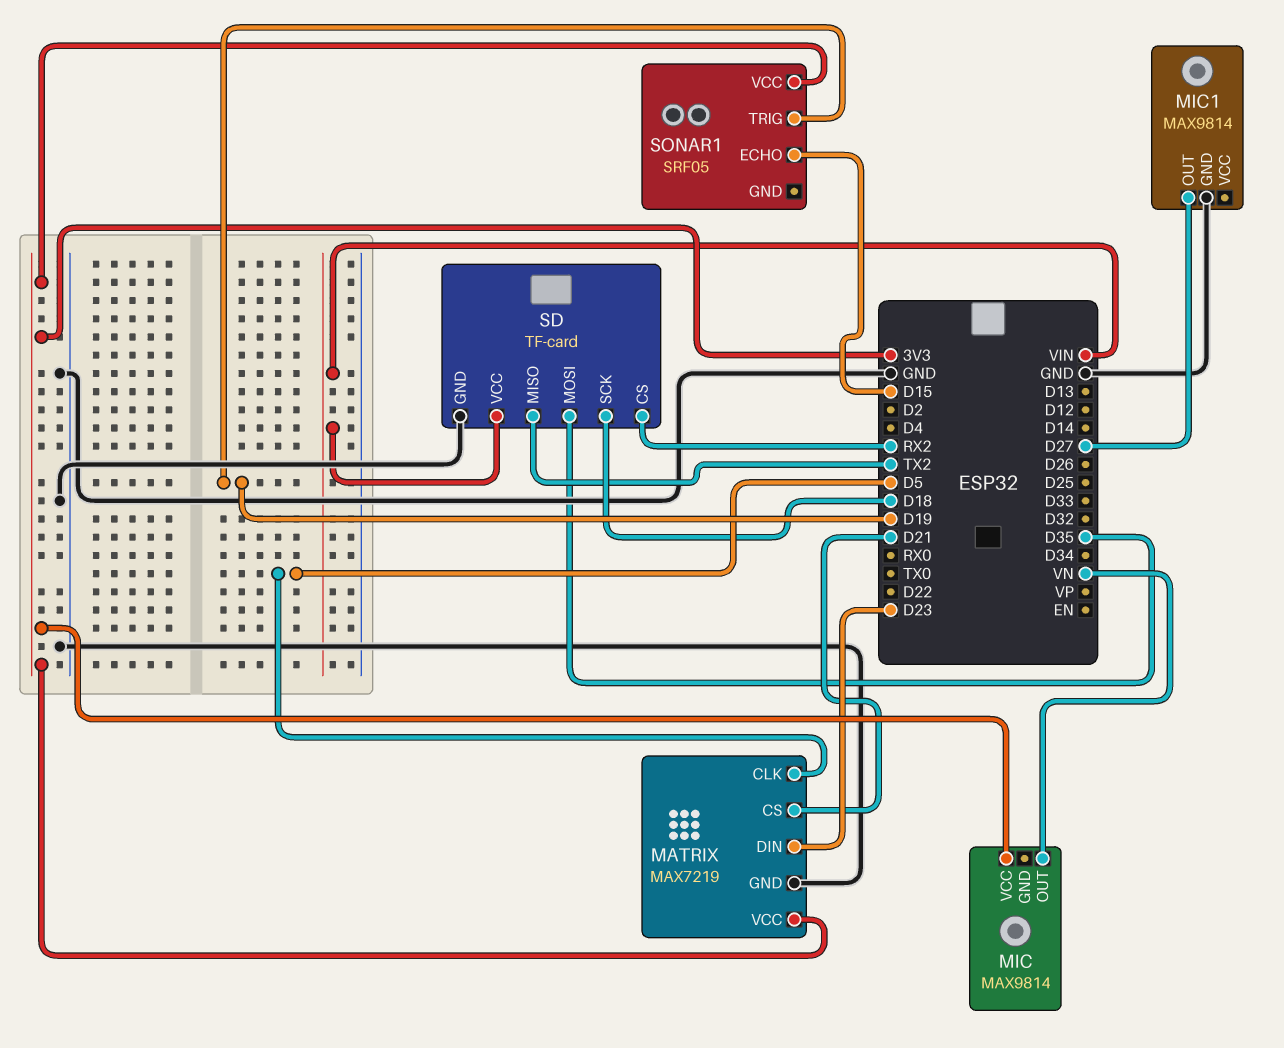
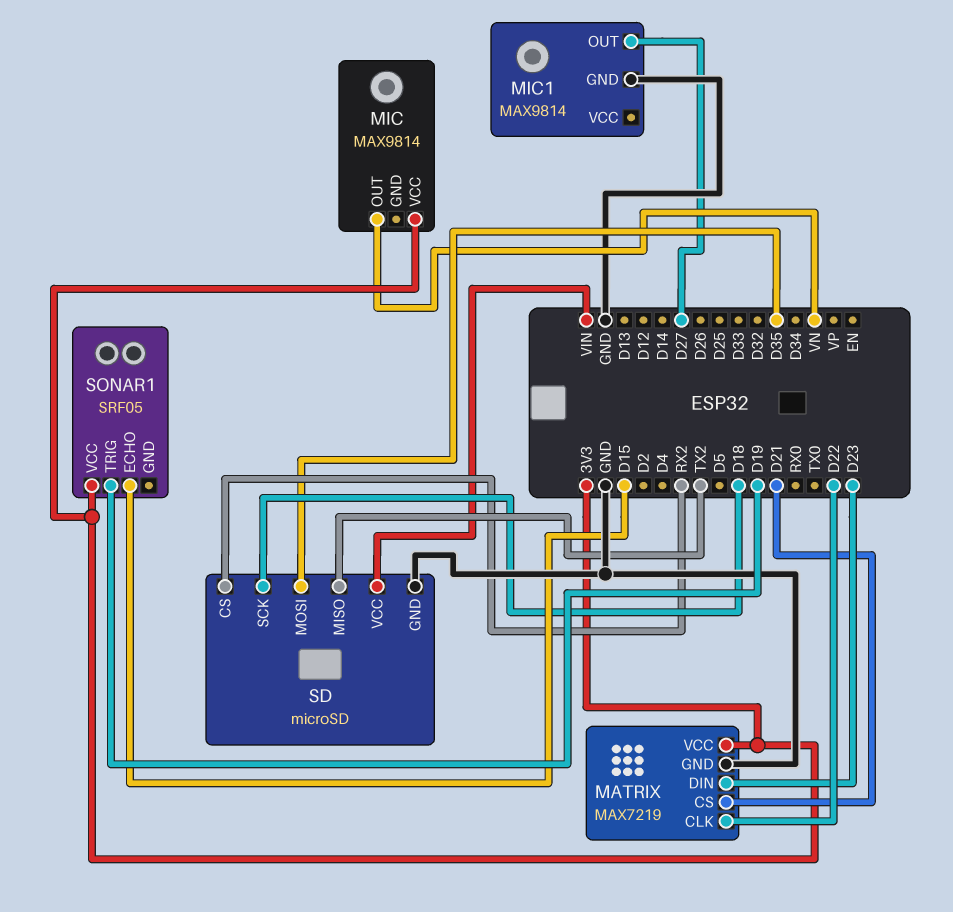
MATRIX pin CLK: D5 -> D22
SD: TF-card -> microSD

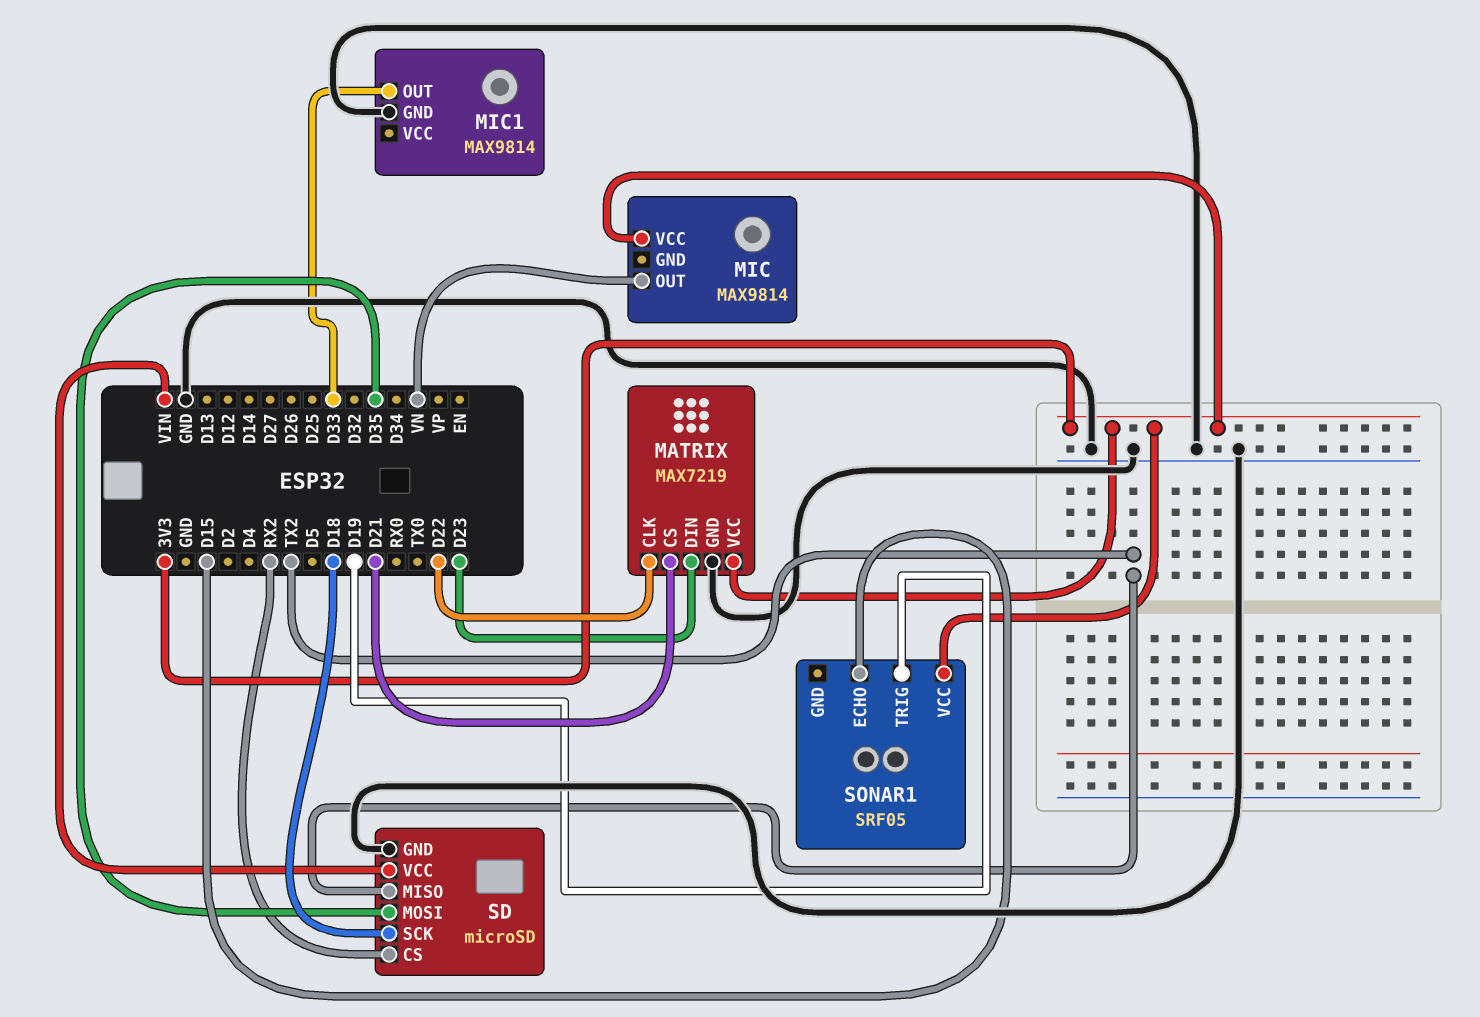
MIC1 pin OUT: D27 -> D33

